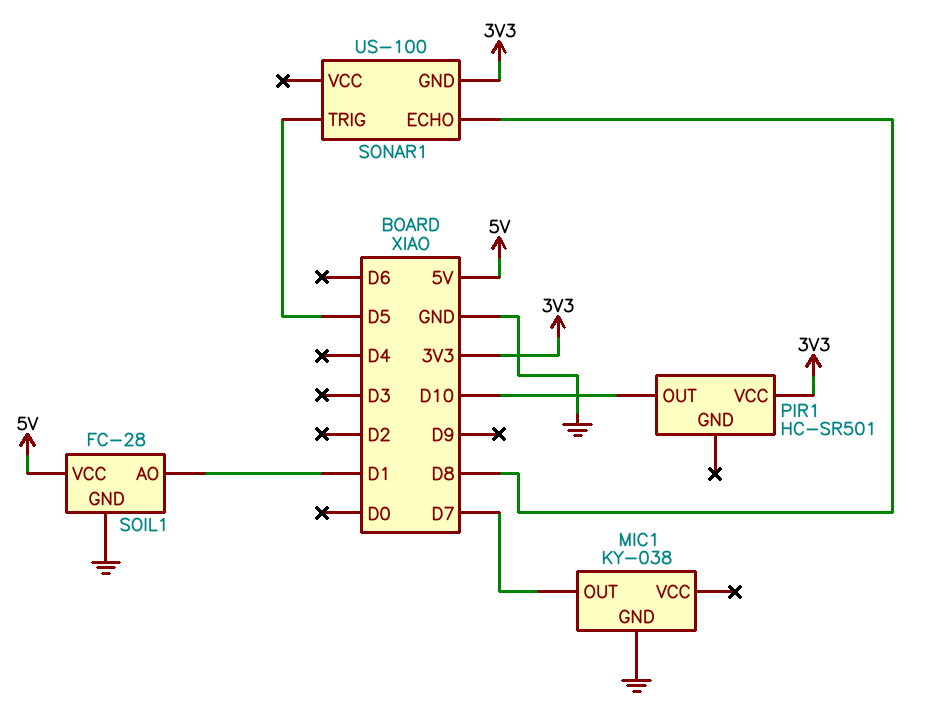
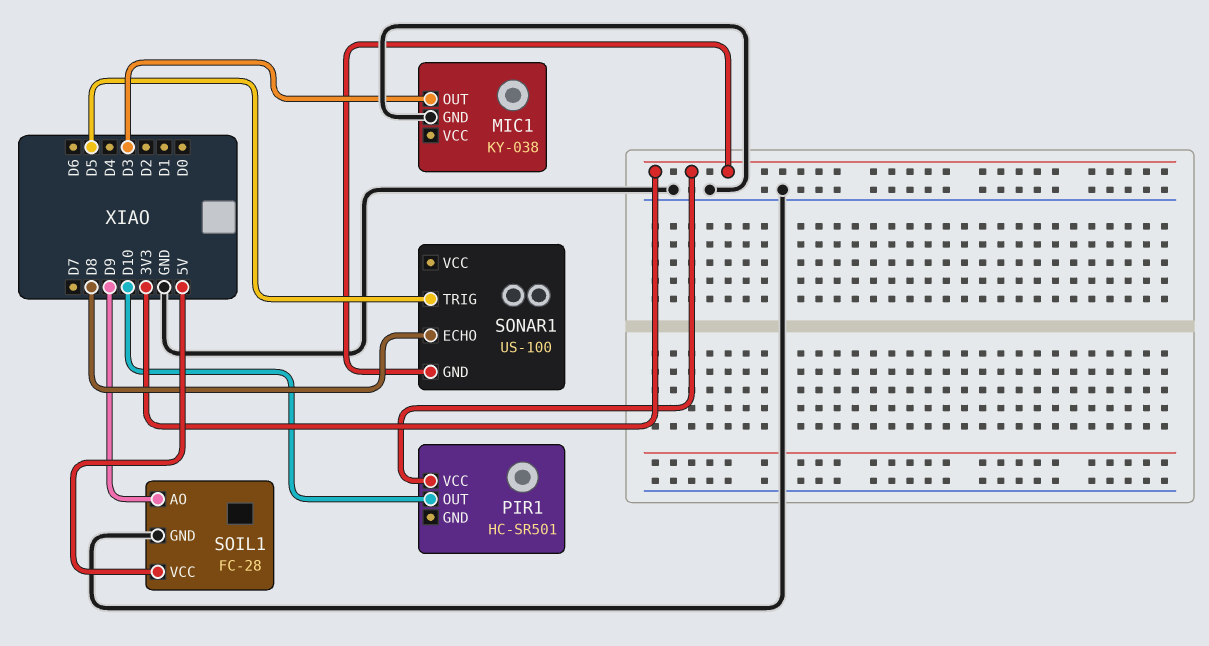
MIC1 pin OUT: D7 -> D3
SOIL1 pin AO: D1 -> D9

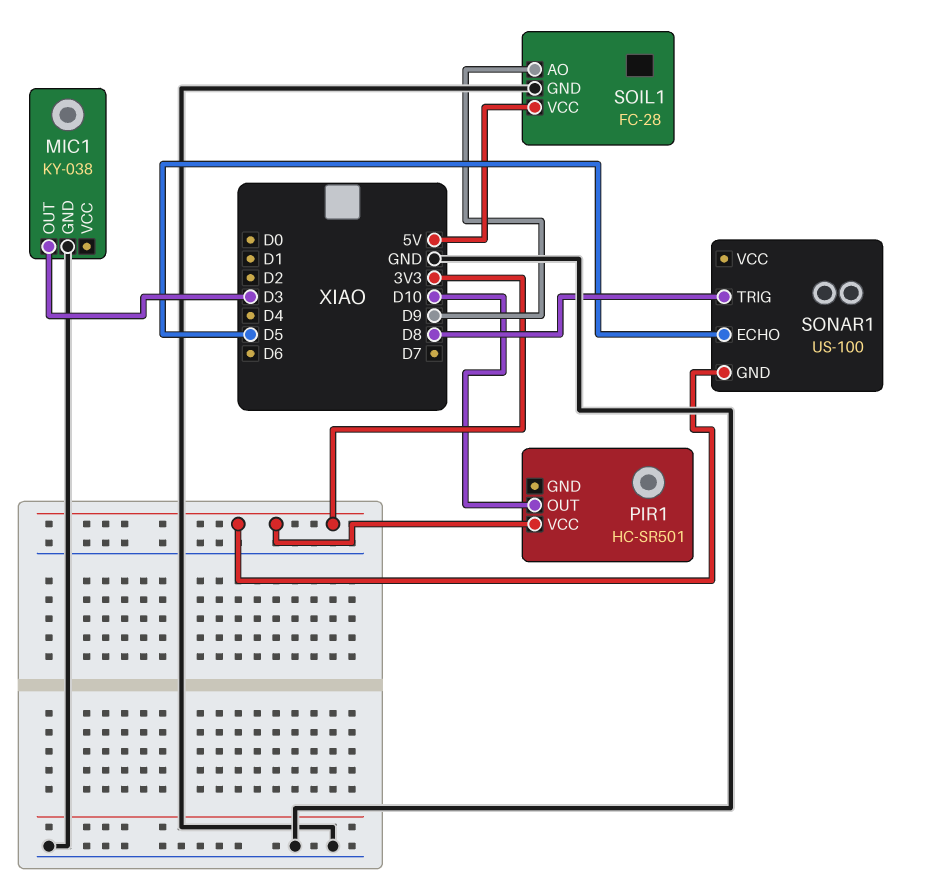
SONAR1 pin ECHO: D8 -> D5
SONAR1 pin TRIG: D5 -> D8

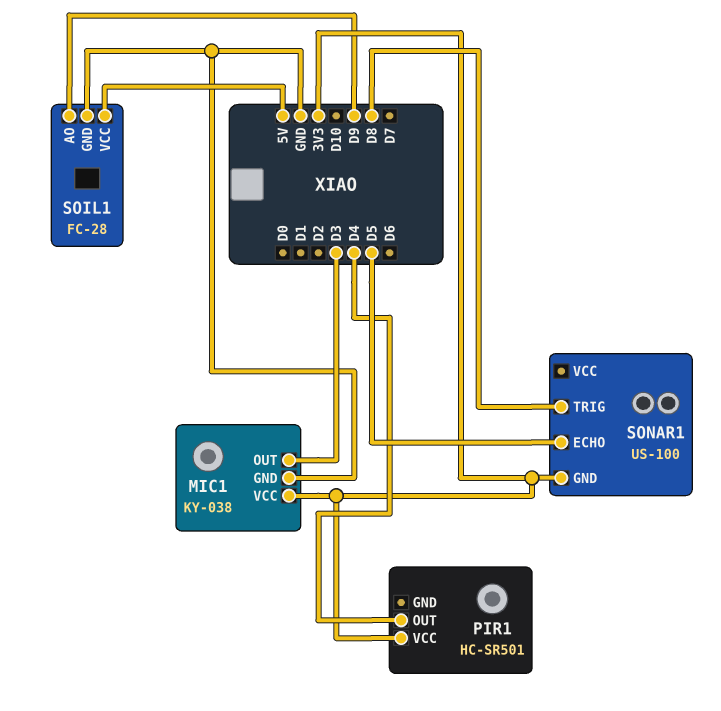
MIC1 pin VCC: none -> 3V3
PIR1 pin OUT: D10 -> D4

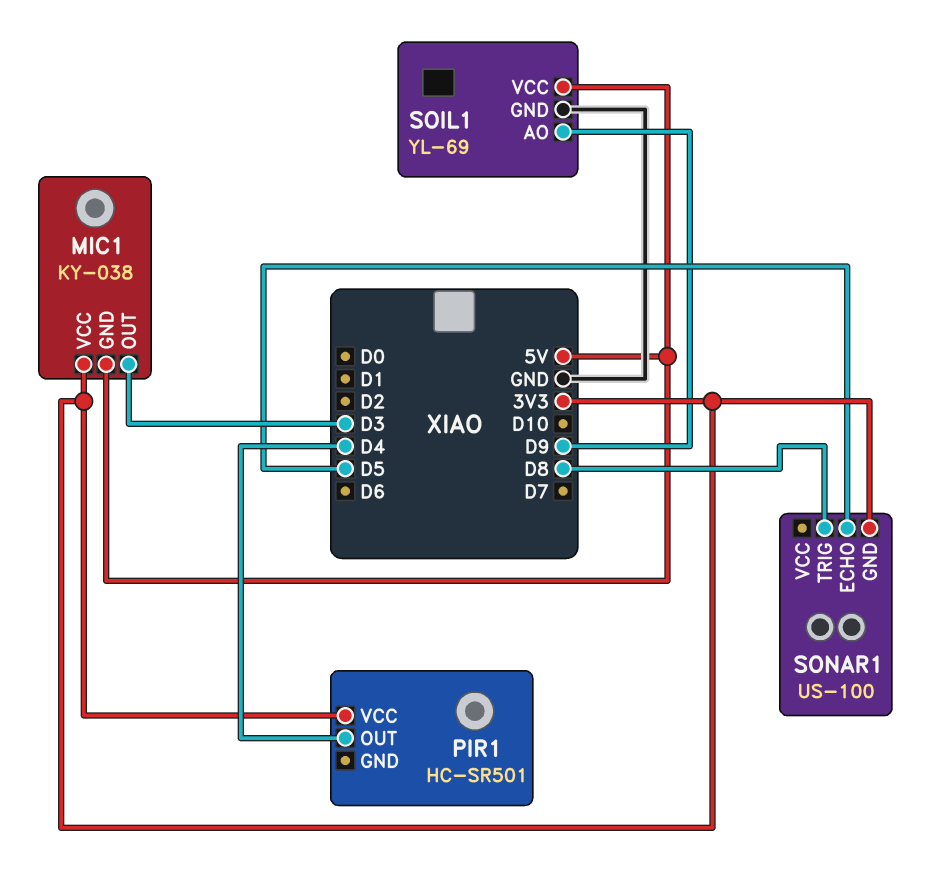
MIC1 pin GND: GND -> 5V
SOIL1: FC-28 -> YL-69

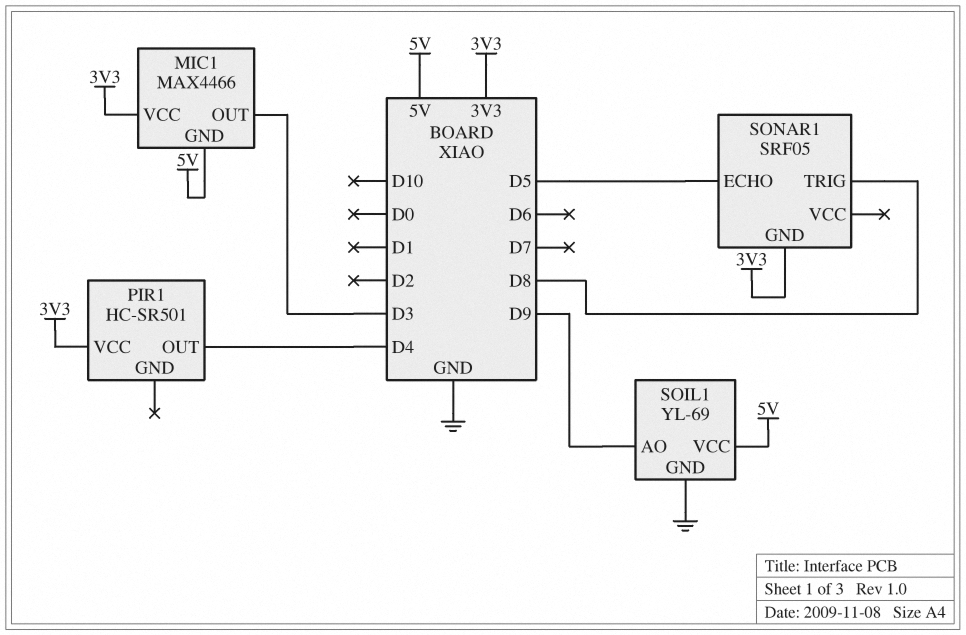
MIC1: KY-038 -> MAX4466
SONAR1: US-100 -> SRF05

